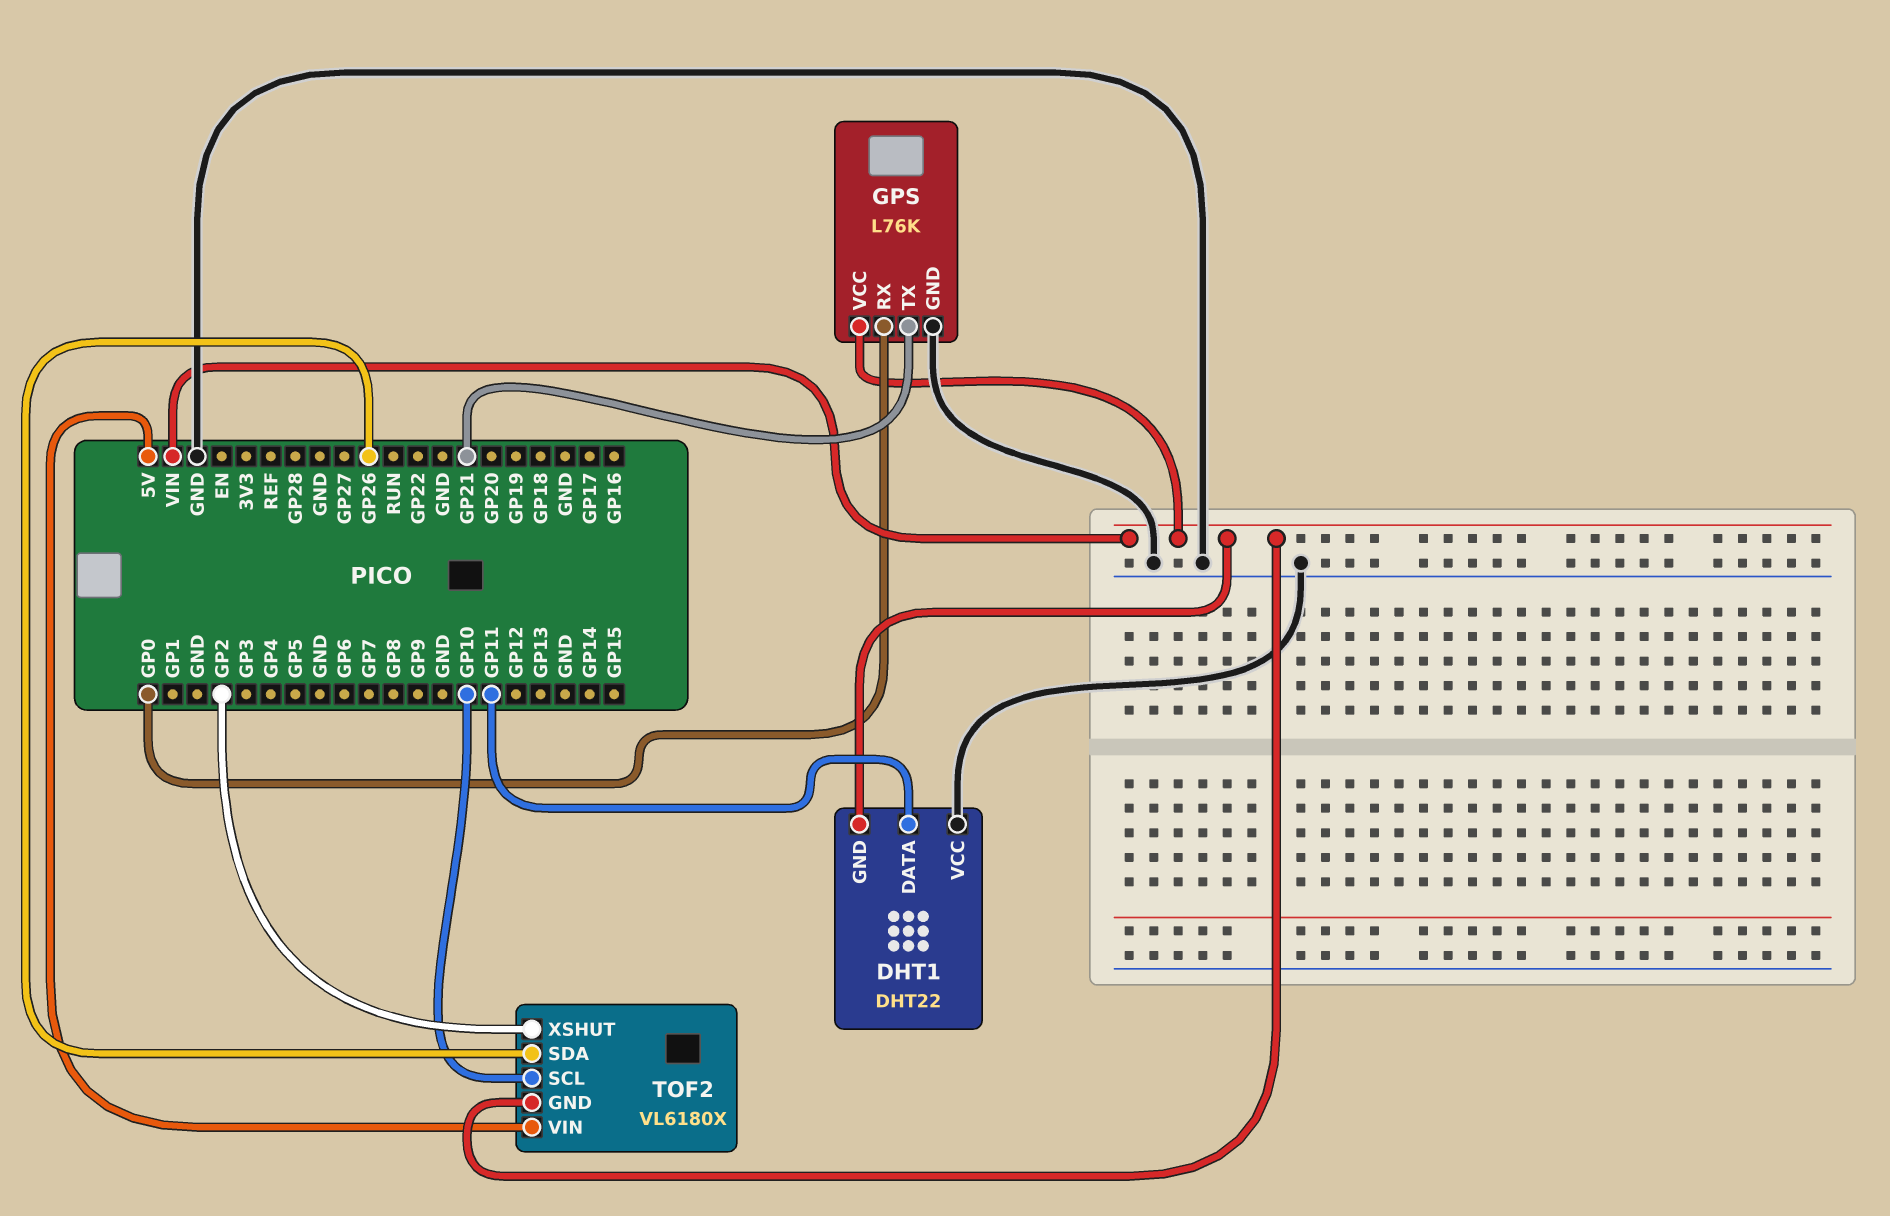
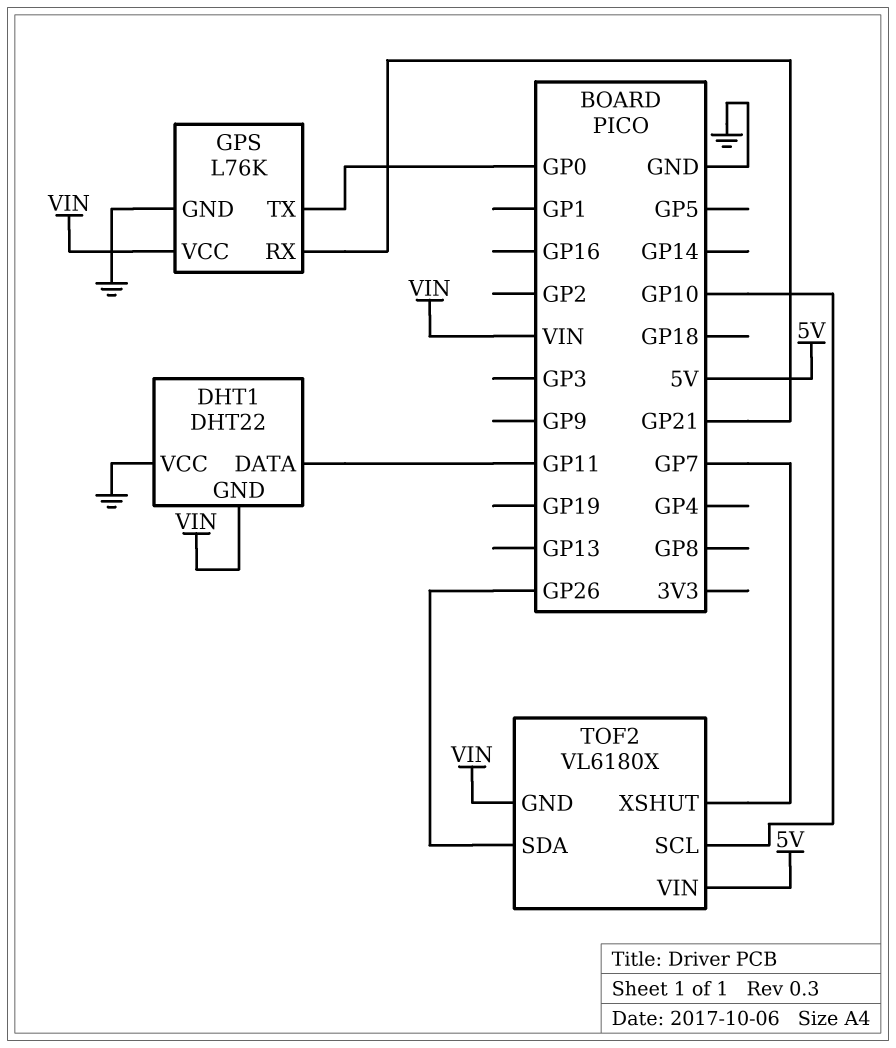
GPS pin RX: GP0 -> GP21
GPS pin TX: GP21 -> GP0
TOF2 pin XSHUT: GP2 -> GP7

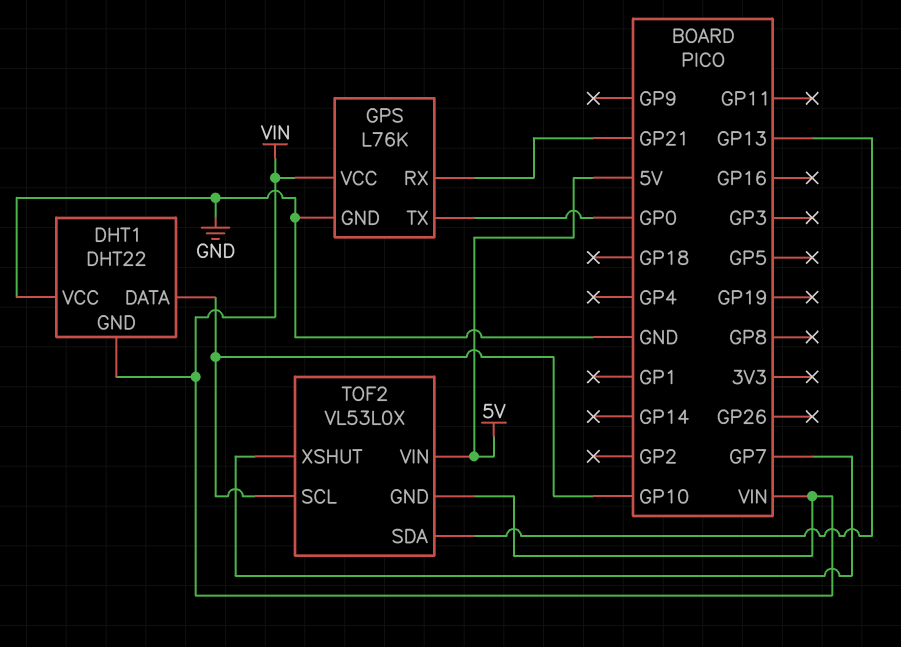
DHT1 pin DATA: GP11 -> GP10
TOF2: VL6180X -> VL53L0X
TOF2 pin SDA: GP26 -> GP13

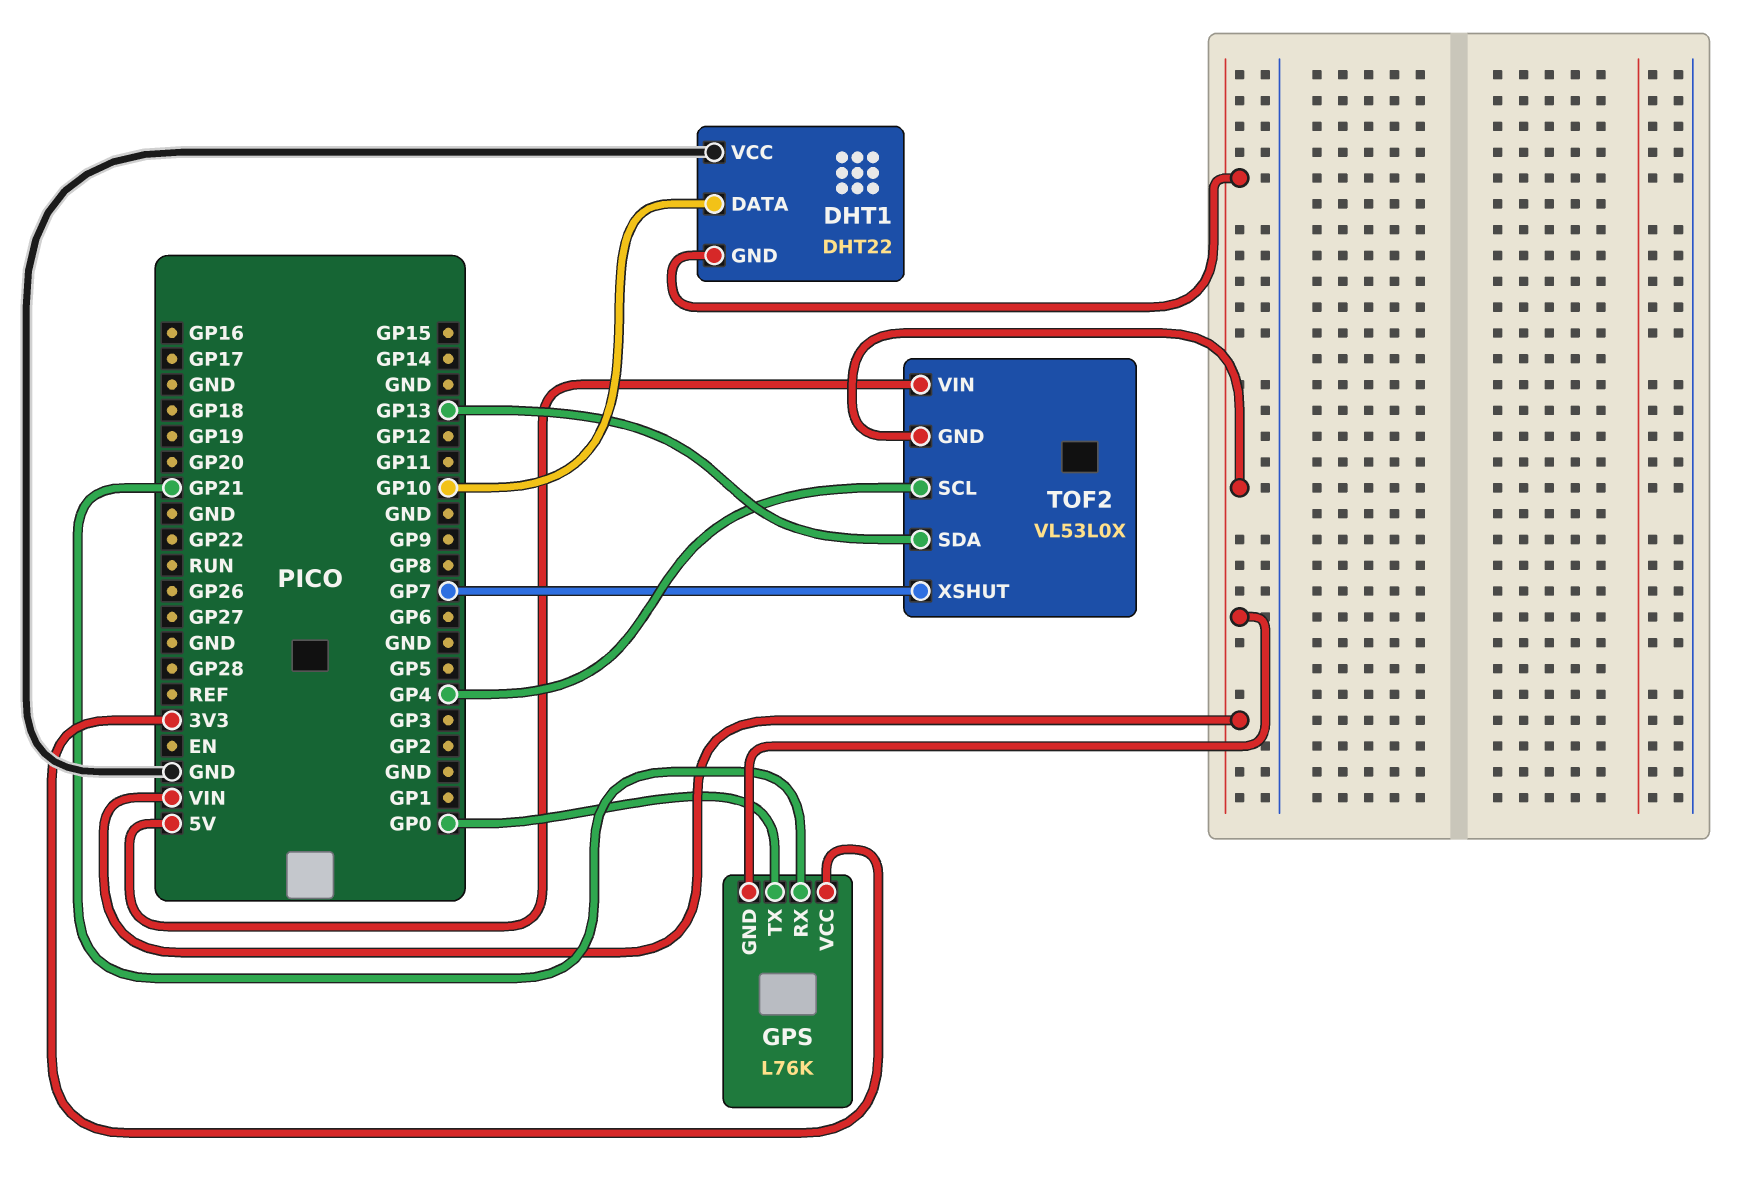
GPS pin GND: GND -> VIN
GPS pin VCC: VIN -> 3V3
TOF2 pin SCL: GP10 -> GP4

